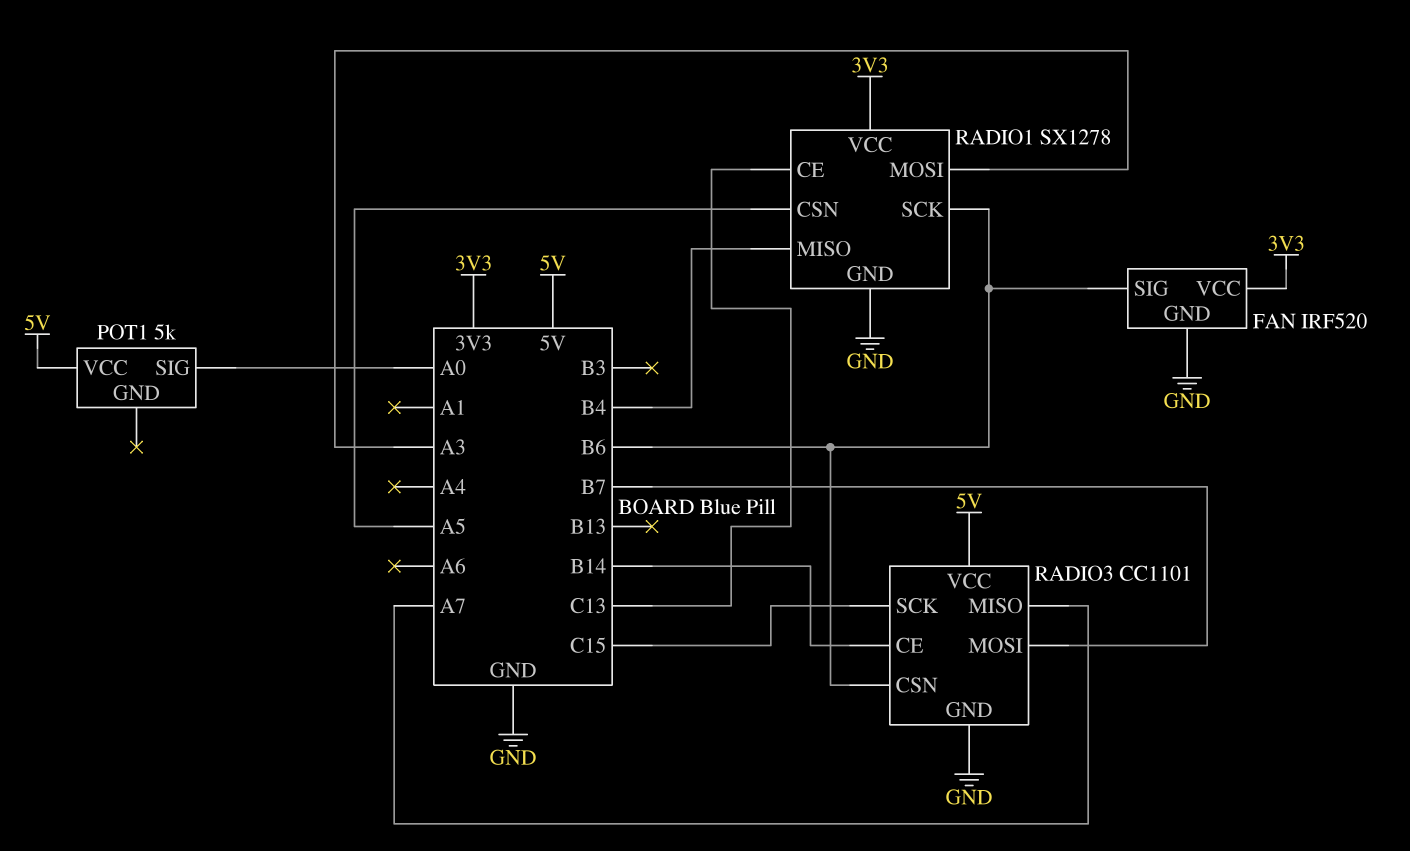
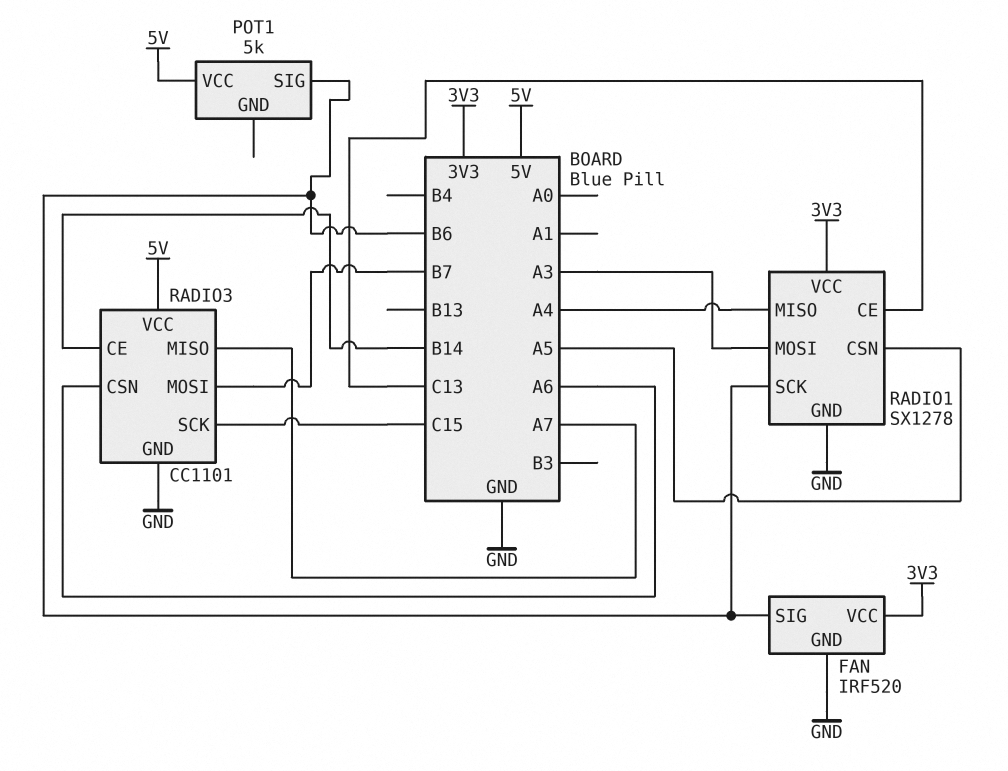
POT1 pin SIG: A0 -> B6
RADIO1 pin MISO: B4 -> A4
RADIO3 pin CSN: B6 -> A6

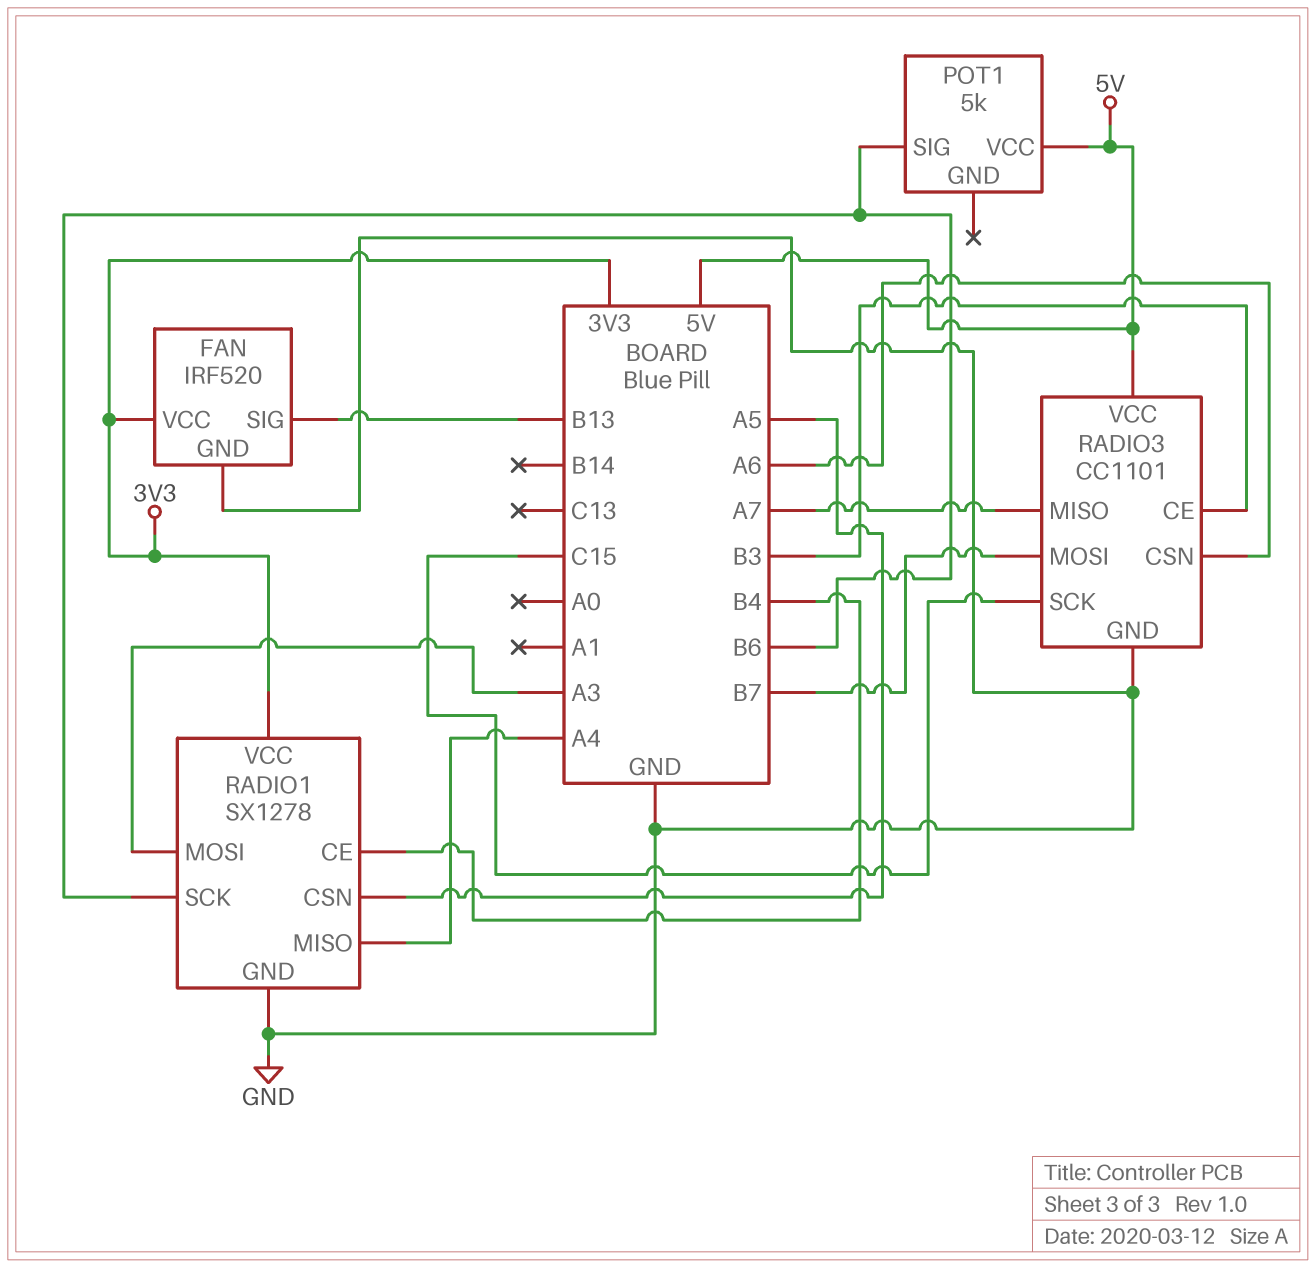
FAN pin SIG: B6 -> B13
RADIO1 pin CE: C13 -> B4
RADIO3 pin CE: B14 -> B3

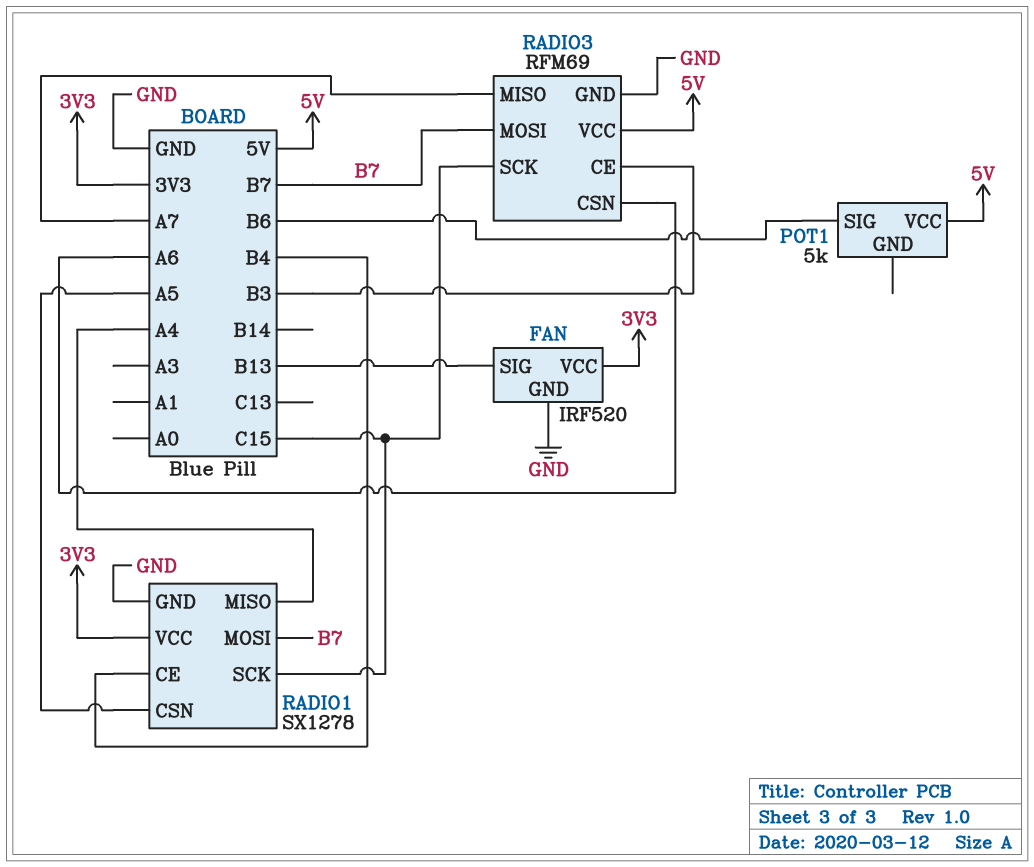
RADIO1 pin MOSI: A3 -> B7
RADIO1 pin SCK: B6 -> C15
RADIO3: CC1101 -> RFM69

